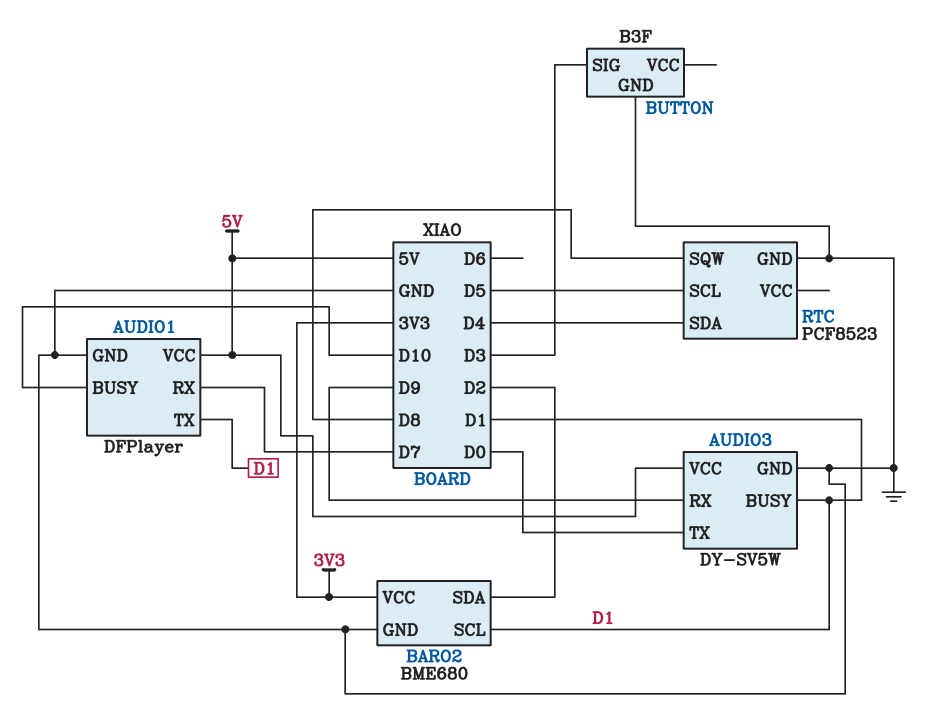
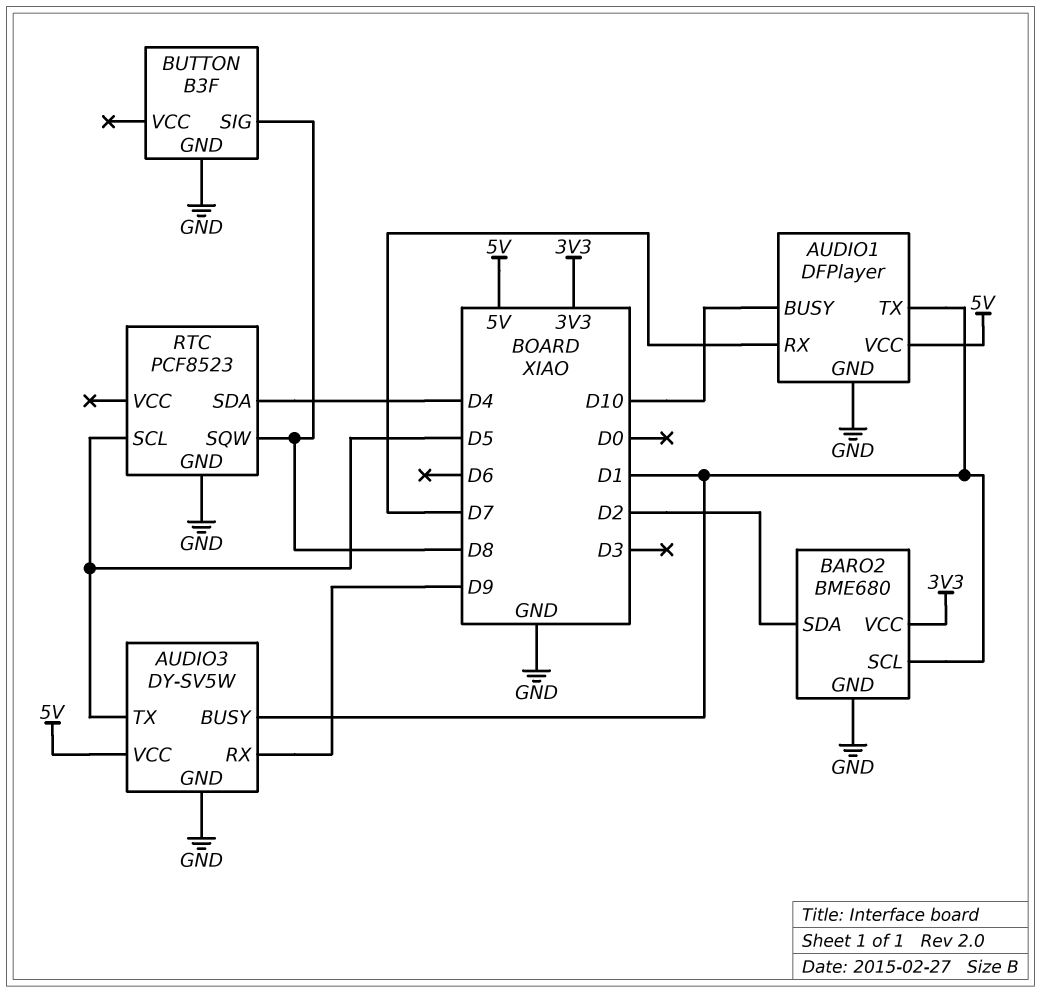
AUDIO3 pin TX: D0 -> D5
BUTTON pin SIG: D3 -> D8

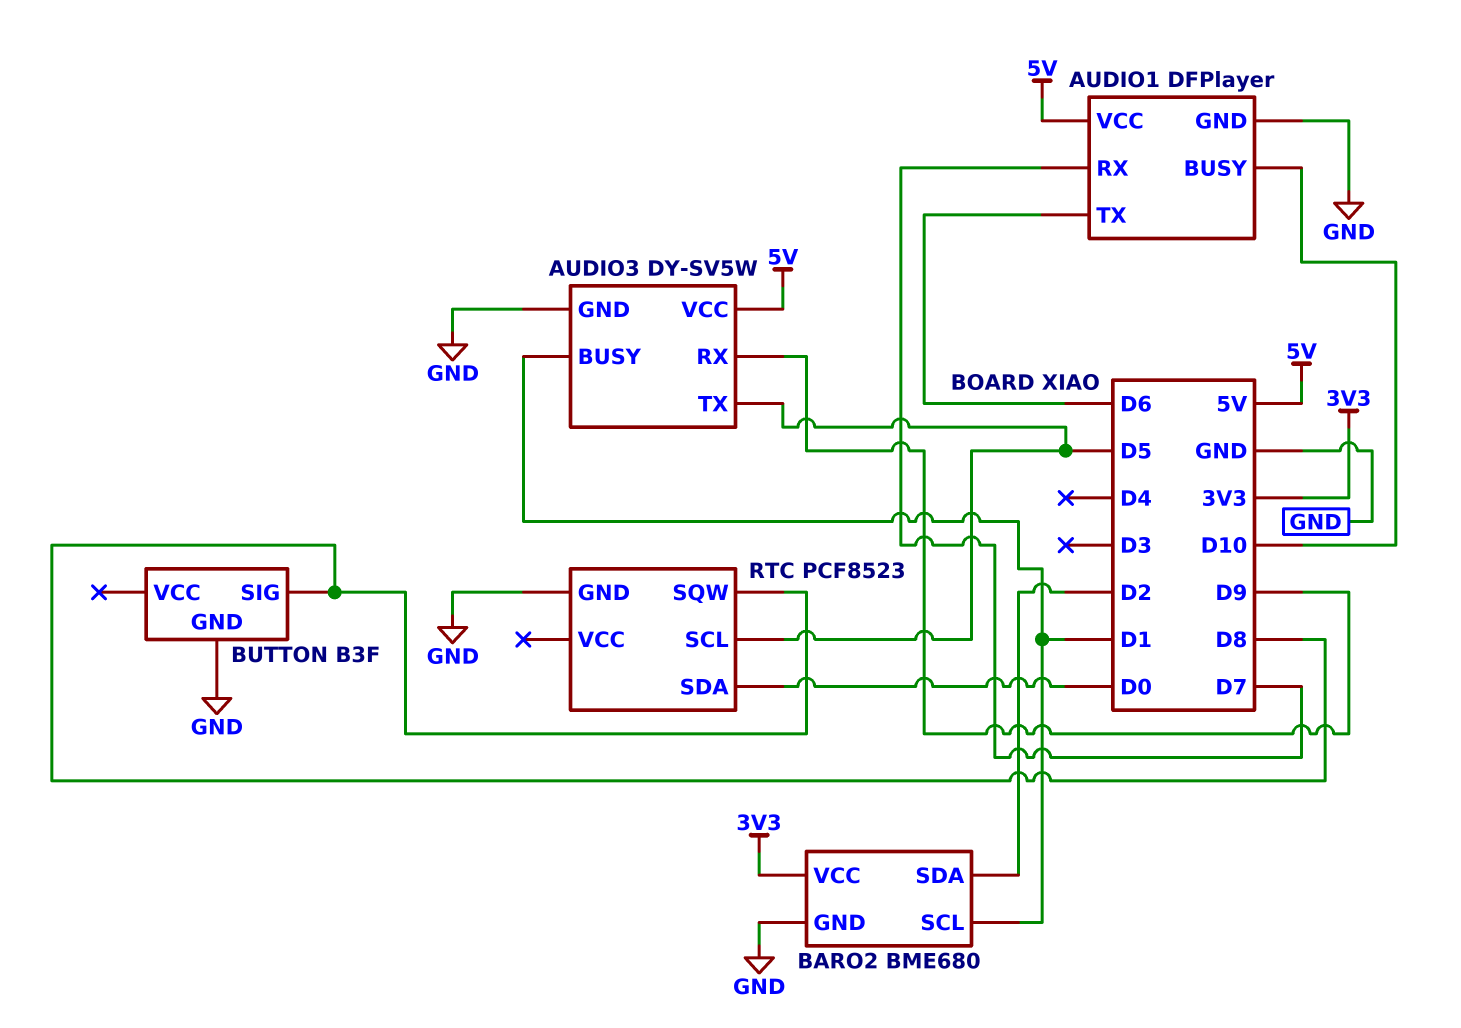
AUDIO1 pin TX: D1 -> D6
RTC pin SDA: D4 -> D0

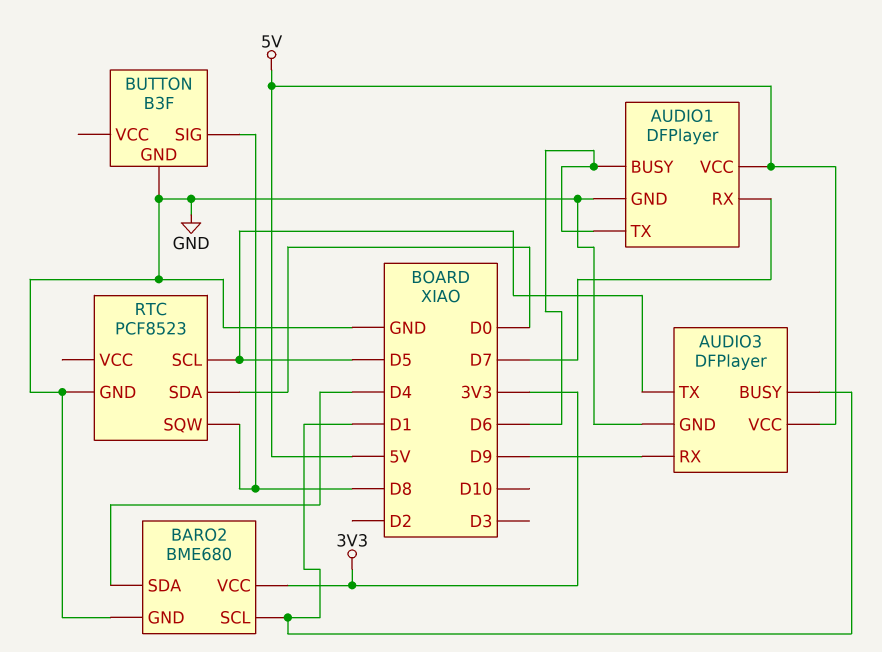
AUDIO1 pin BUSY: D10 -> D6
AUDIO3: DY-SV5W -> DFPlayer
BARO2 pin SDA: D2 -> D4

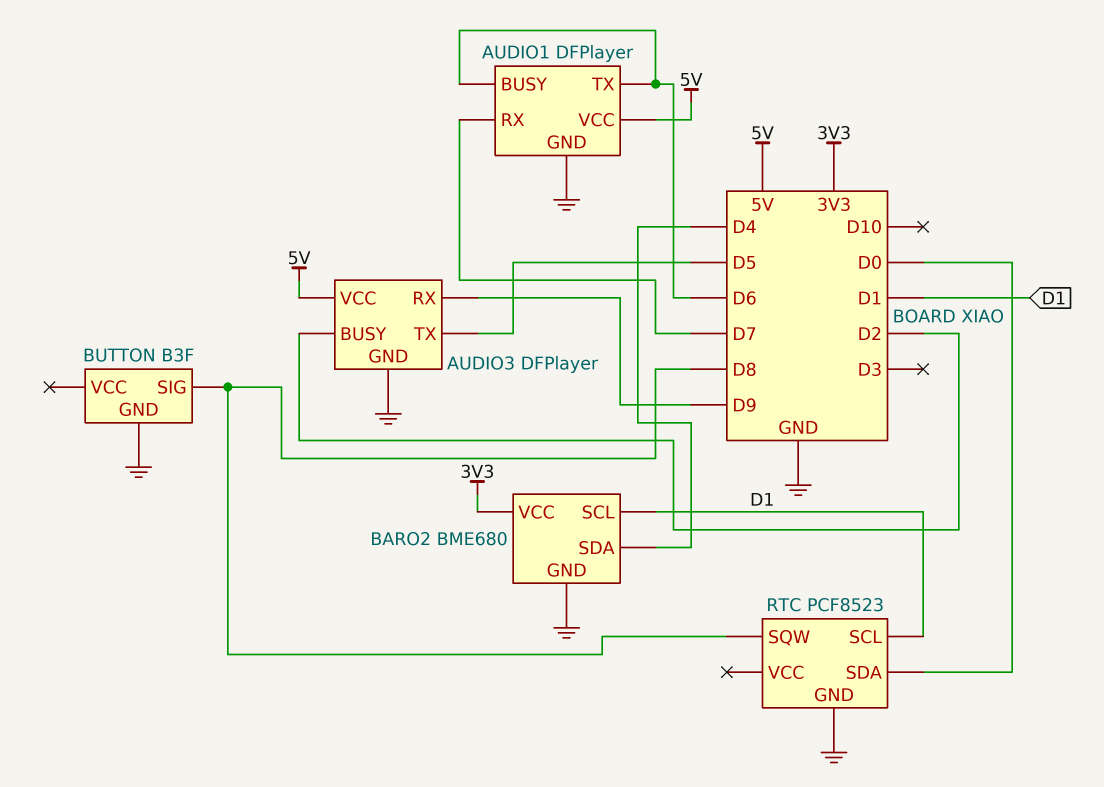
AUDIO3 pin BUSY: D1 -> D2
RTC pin SCL: D5 -> D1

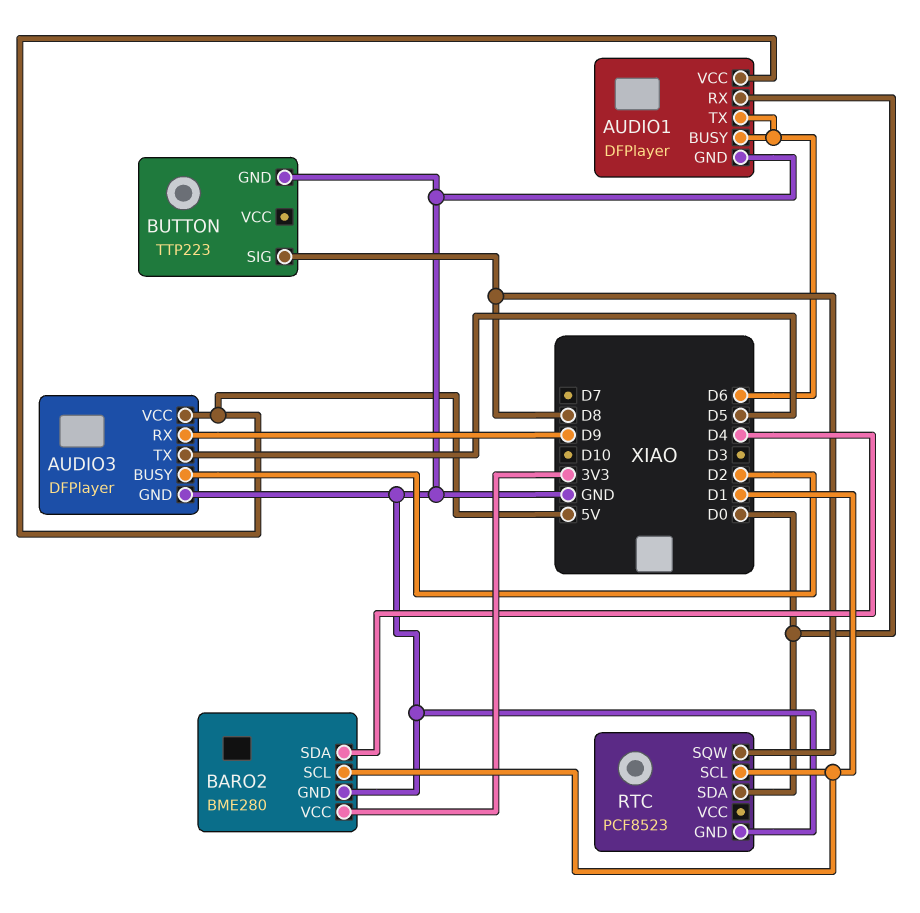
AUDIO1 pin RX: D7 -> D0
BARO2: BME680 -> BME280
BUTTON: B3F -> TTP223

